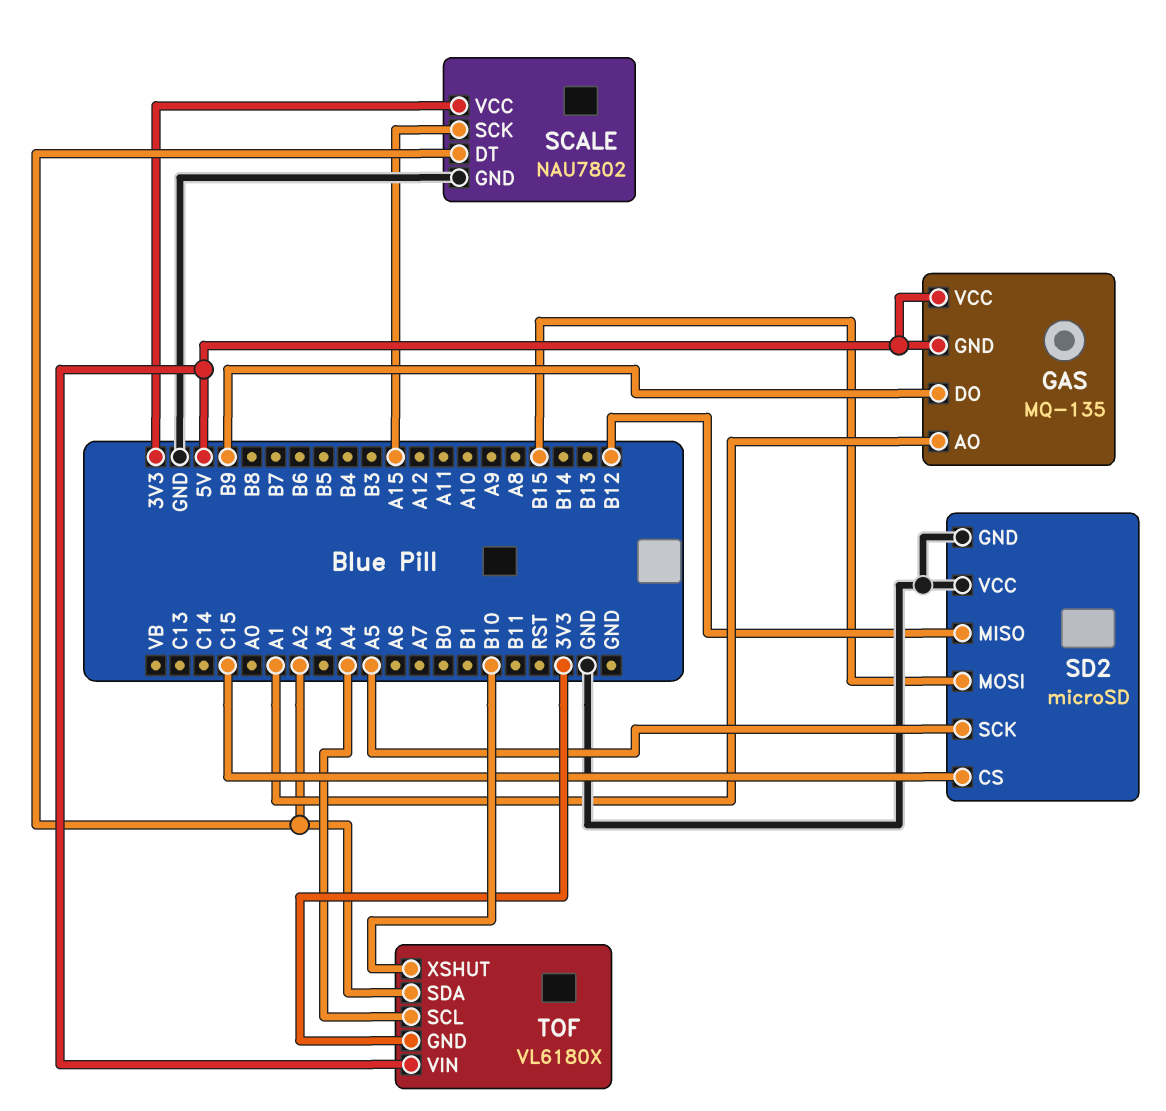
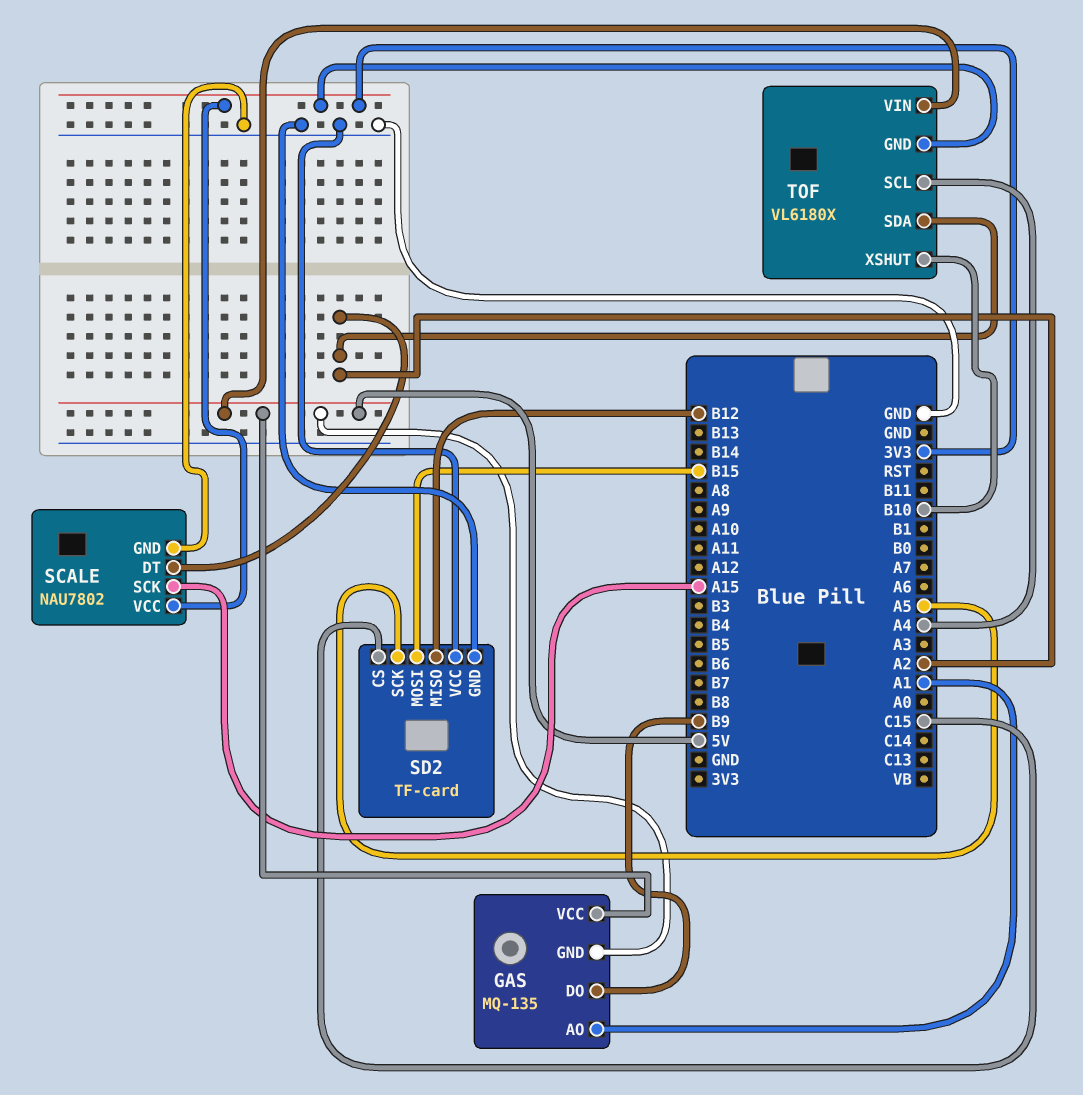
SD2: microSD -> TF-card

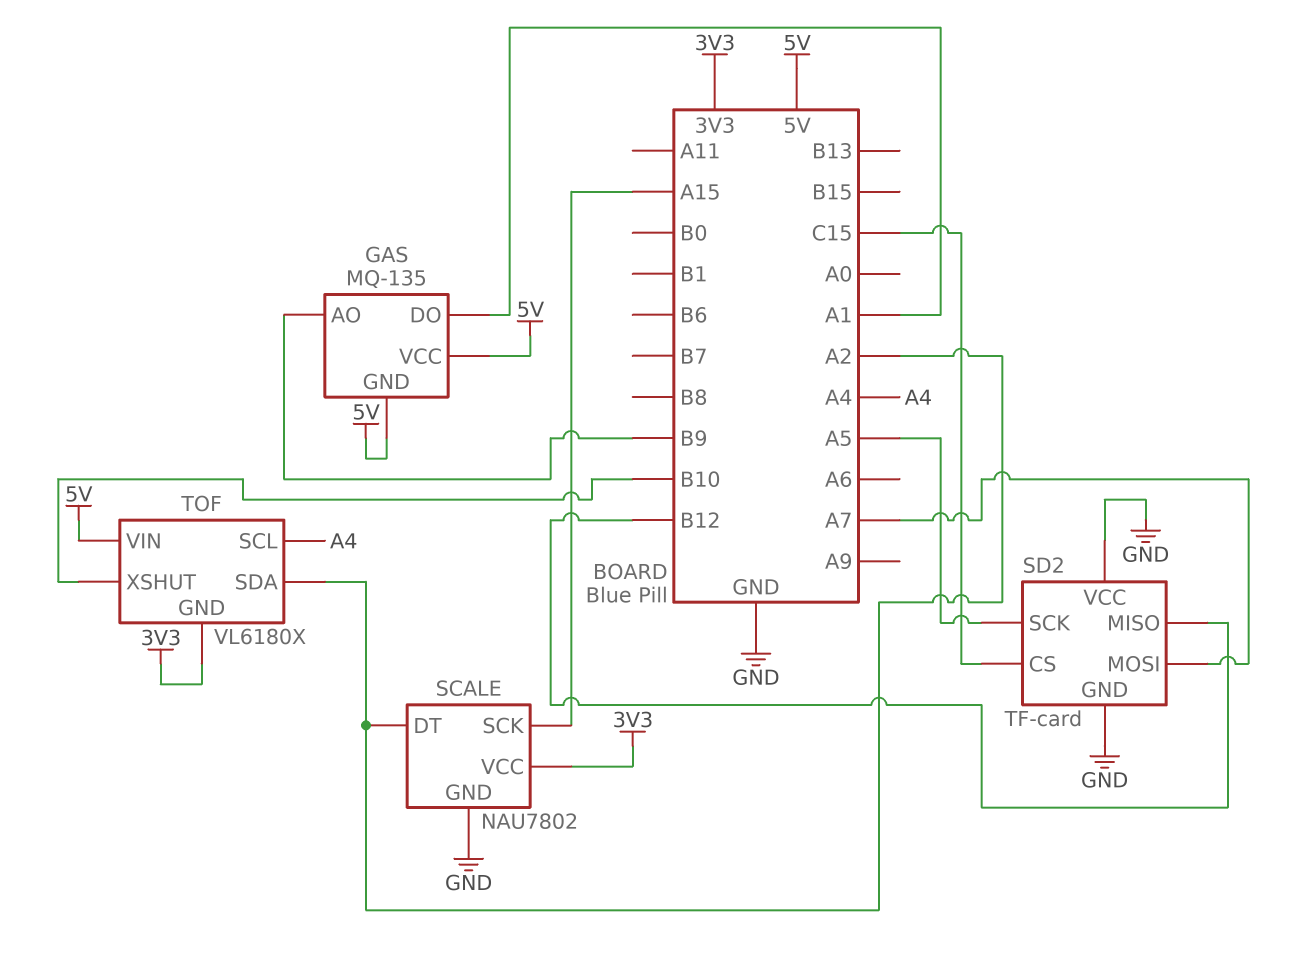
GAS pin AO: A1 -> B9
GAS pin DO: B9 -> A1
SD2 pin MOSI: B15 -> A7

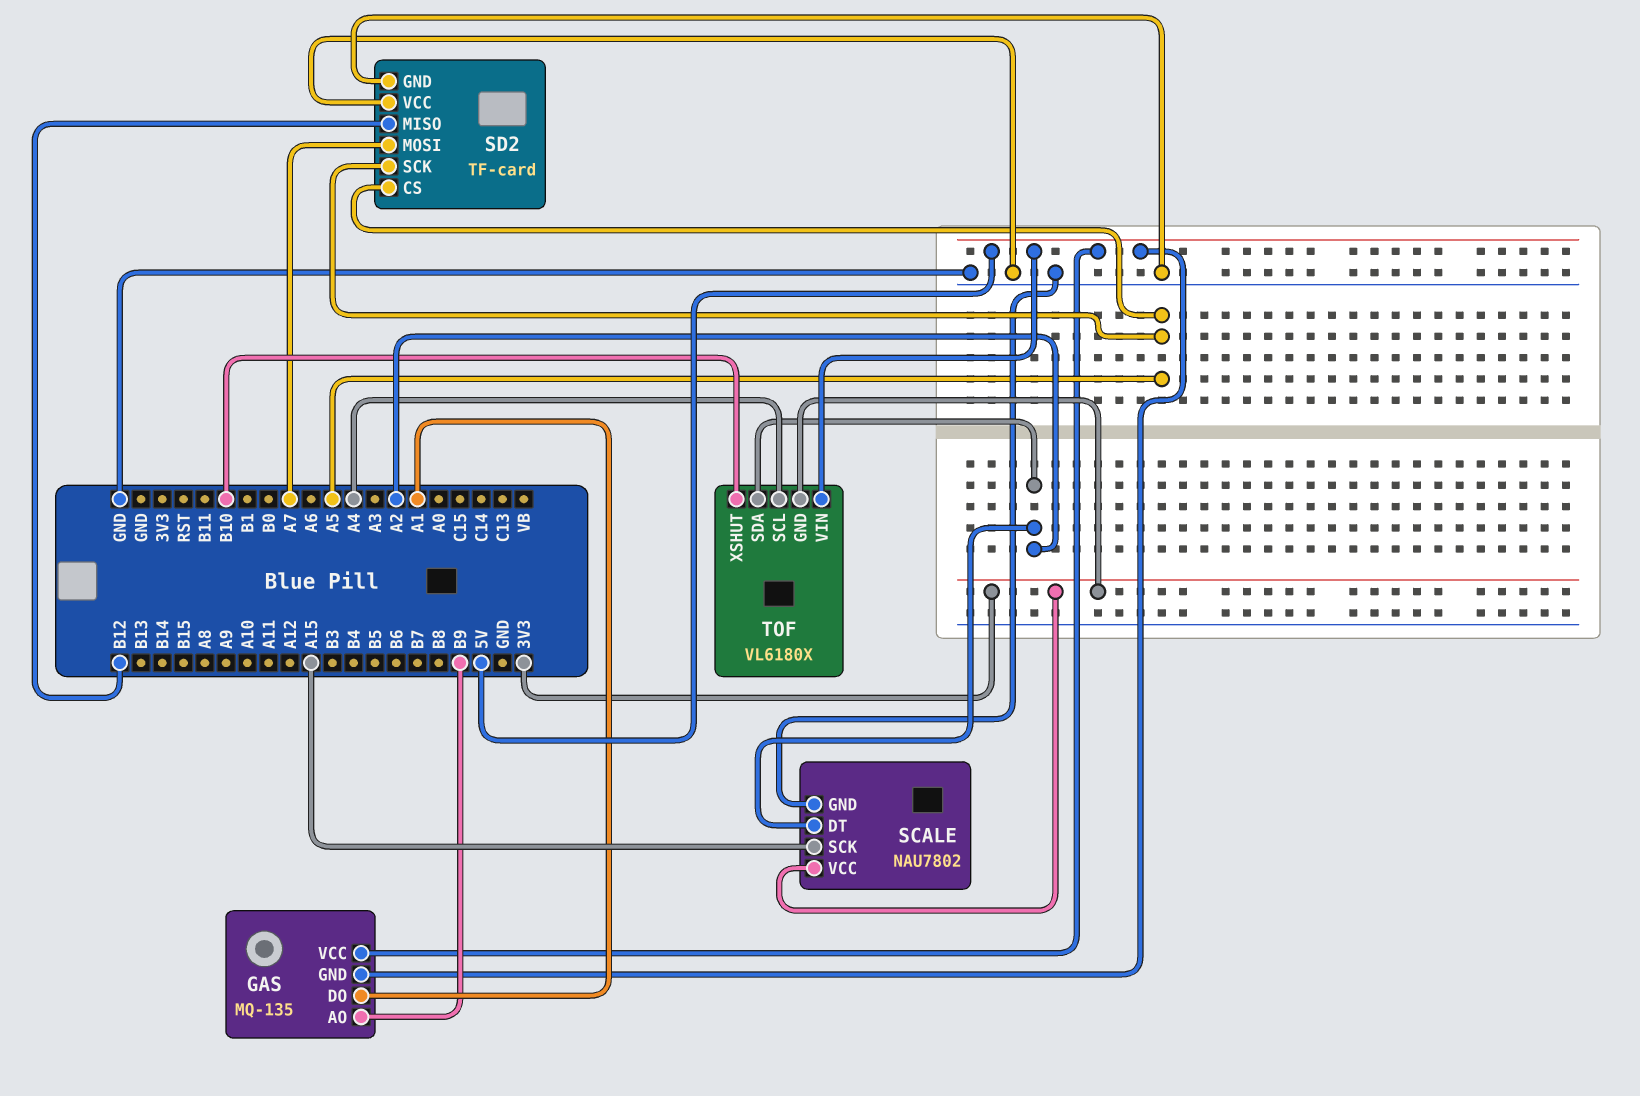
SD2 pin CS: C15 -> A5

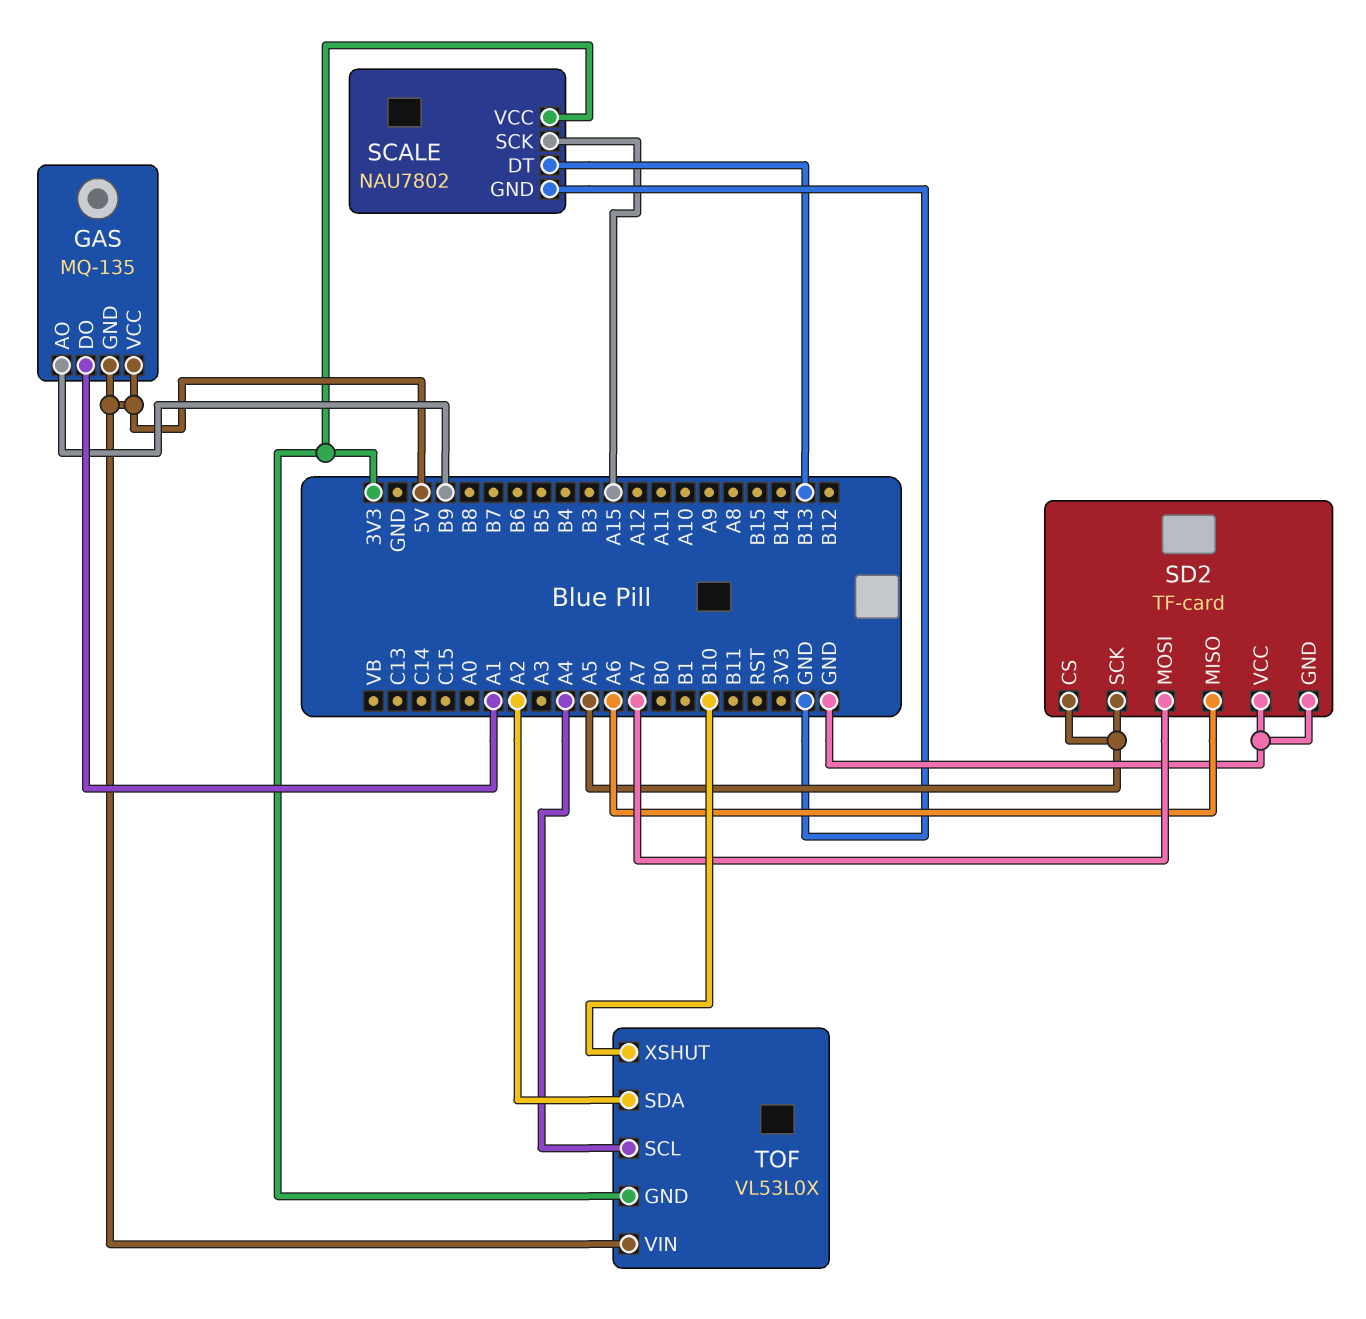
SCALE pin DT: A2 -> B13
SD2 pin MISO: B12 -> A6
TOF: VL6180X -> VL53L0X

